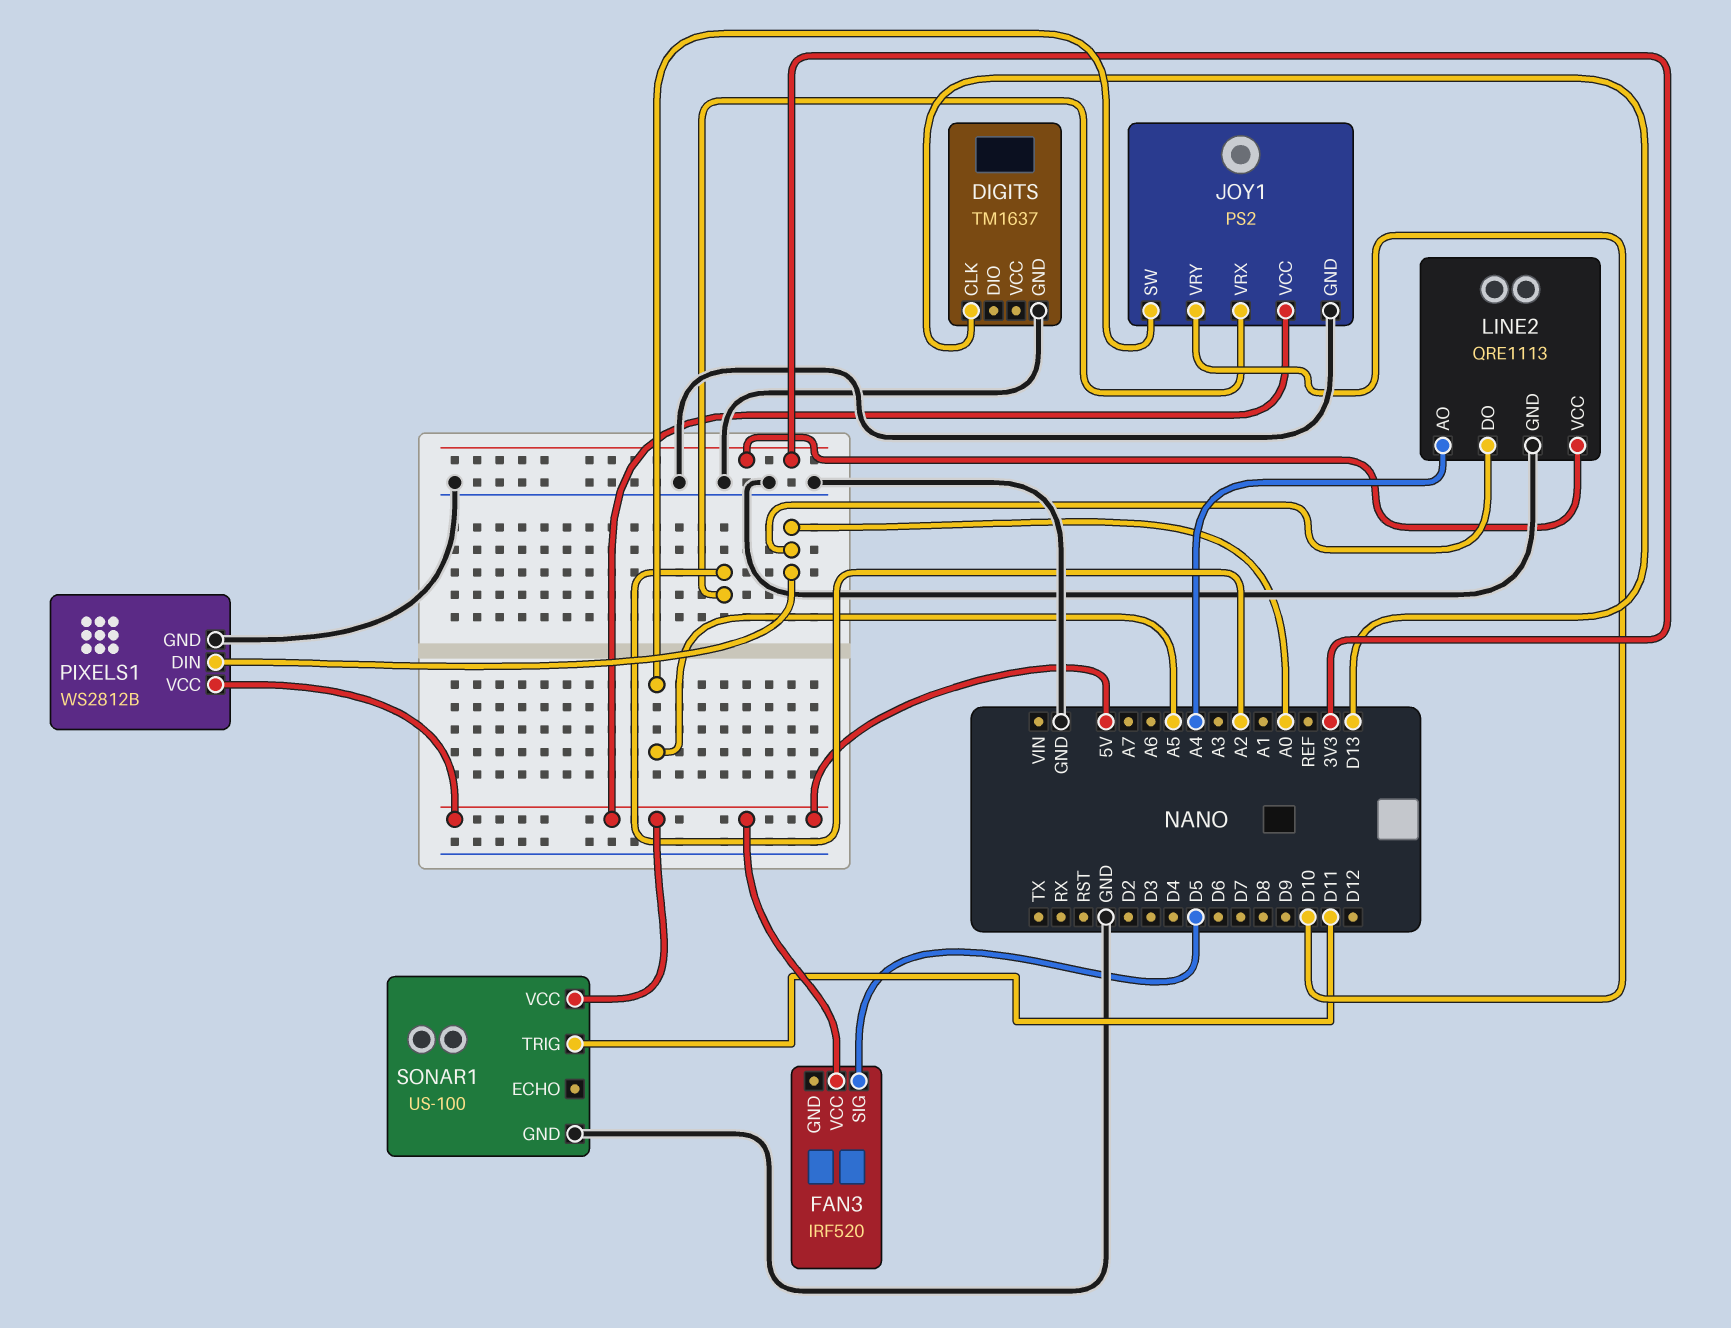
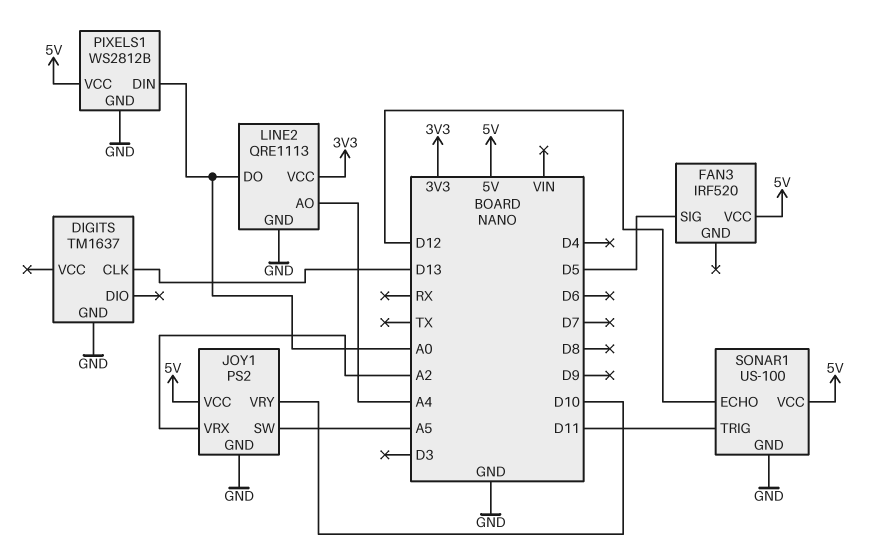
SONAR1 pin ECHO: none -> D12

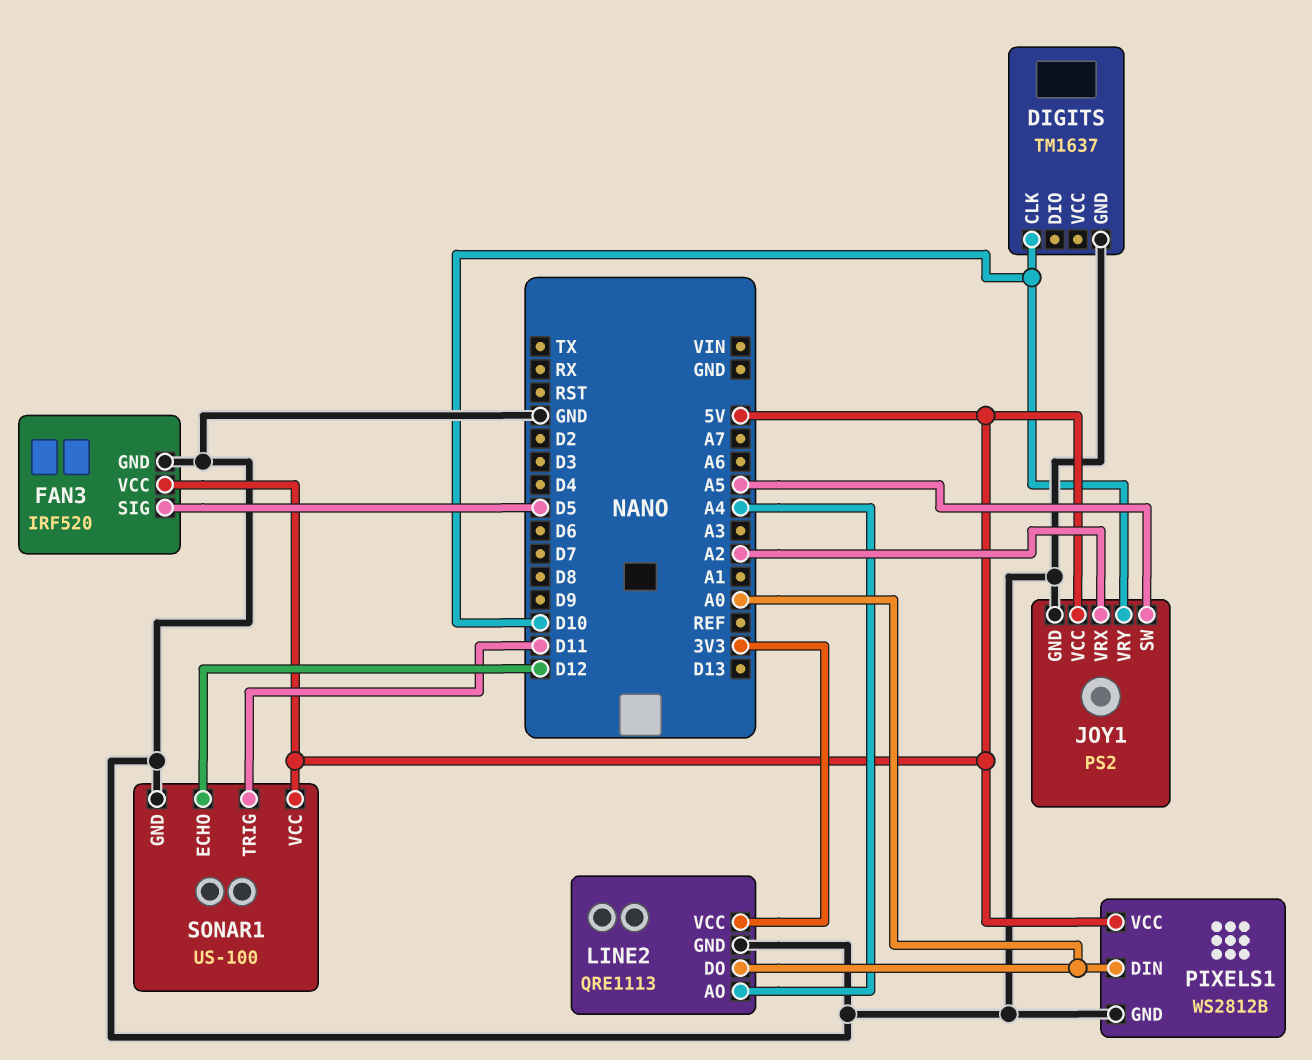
DIGITS pin CLK: D13 -> D10
FAN3 pin GND: none -> GND

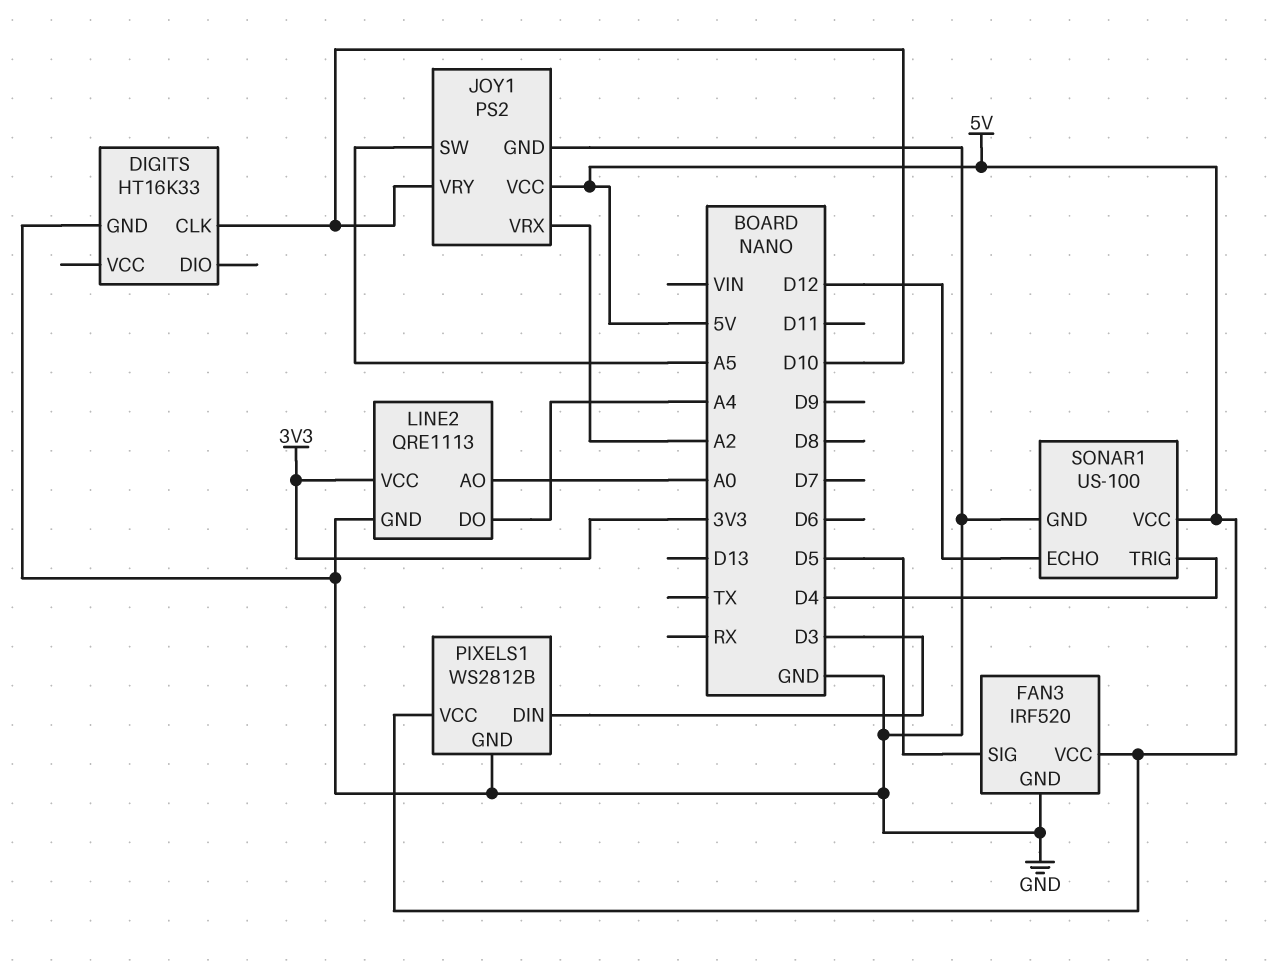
DIGITS: TM1637 -> HT16K33
LINE2 pin AO: A4 -> A0
LINE2 pin DO: A0 -> A4
PIXELS1 pin DIN: A0 -> D3
SONAR1 pin TRIG: D11 -> D4

